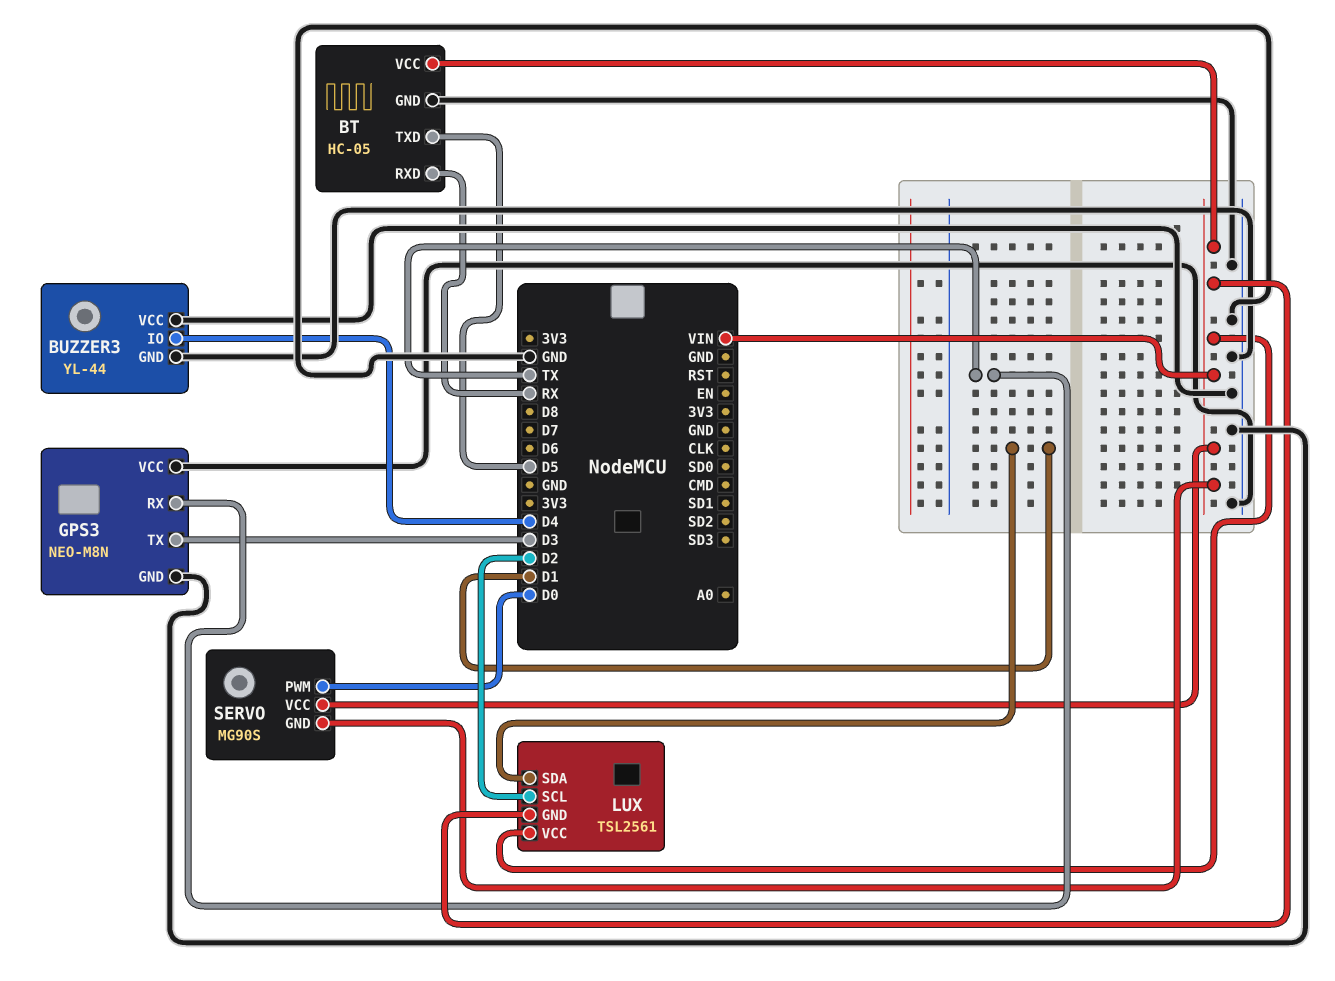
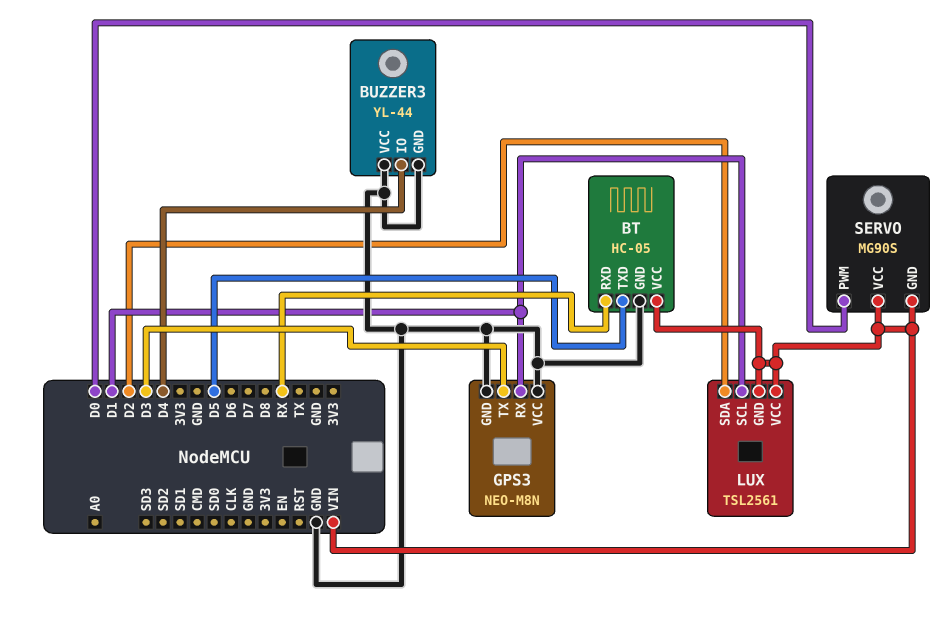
GPS3 pin RX: TX -> D1
LUX pin SCL: D2 -> D1
LUX pin SDA: D1 -> D2

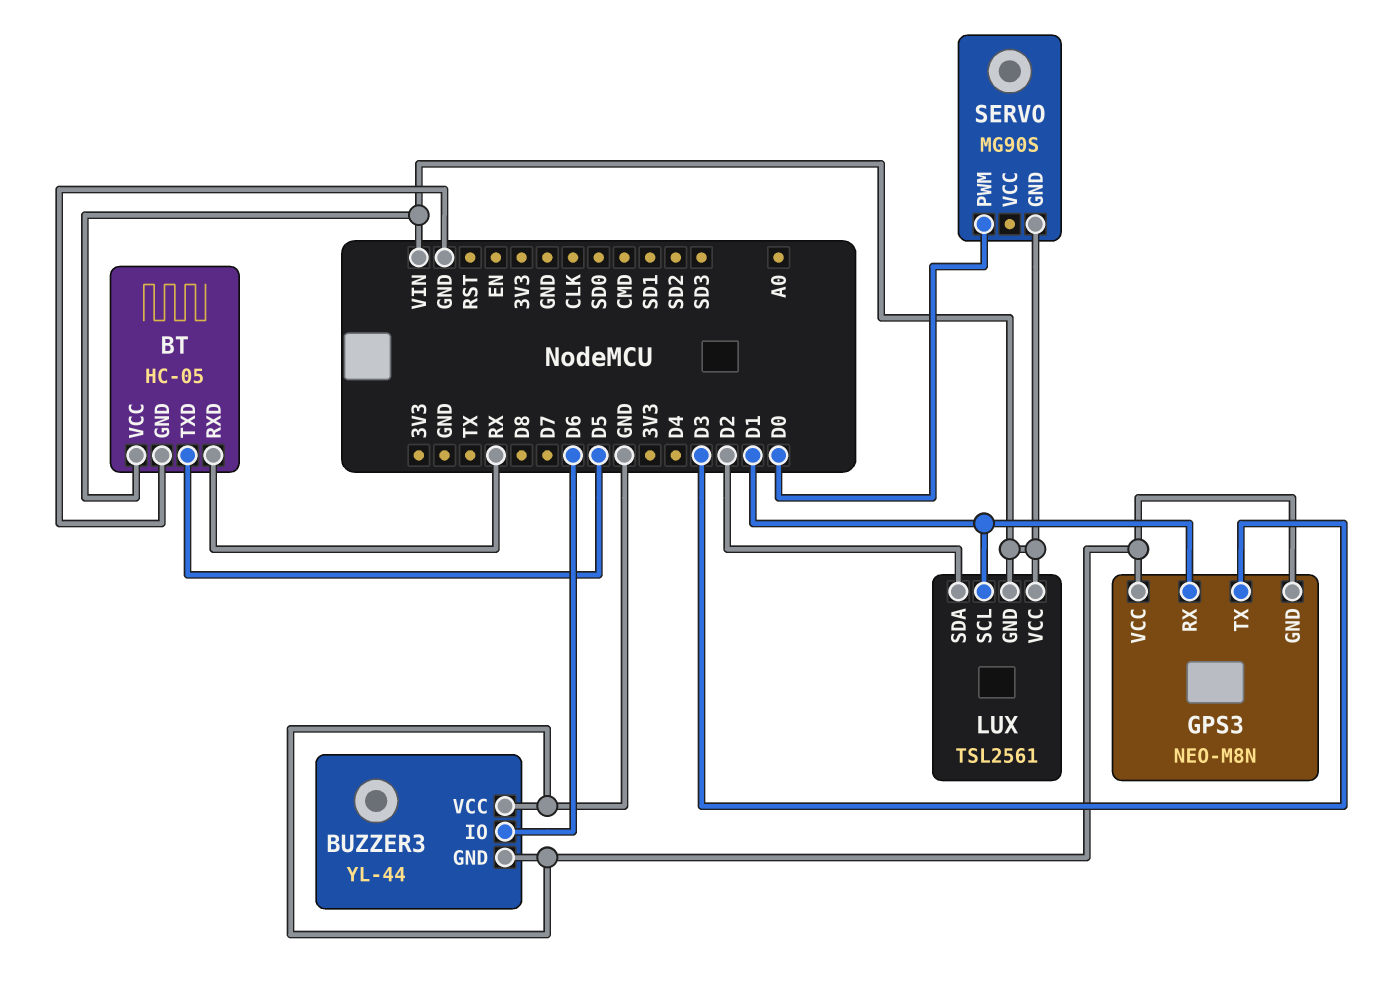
BUZZER3 pin IO: D4 -> D6
SERVO pin VCC: VIN -> none

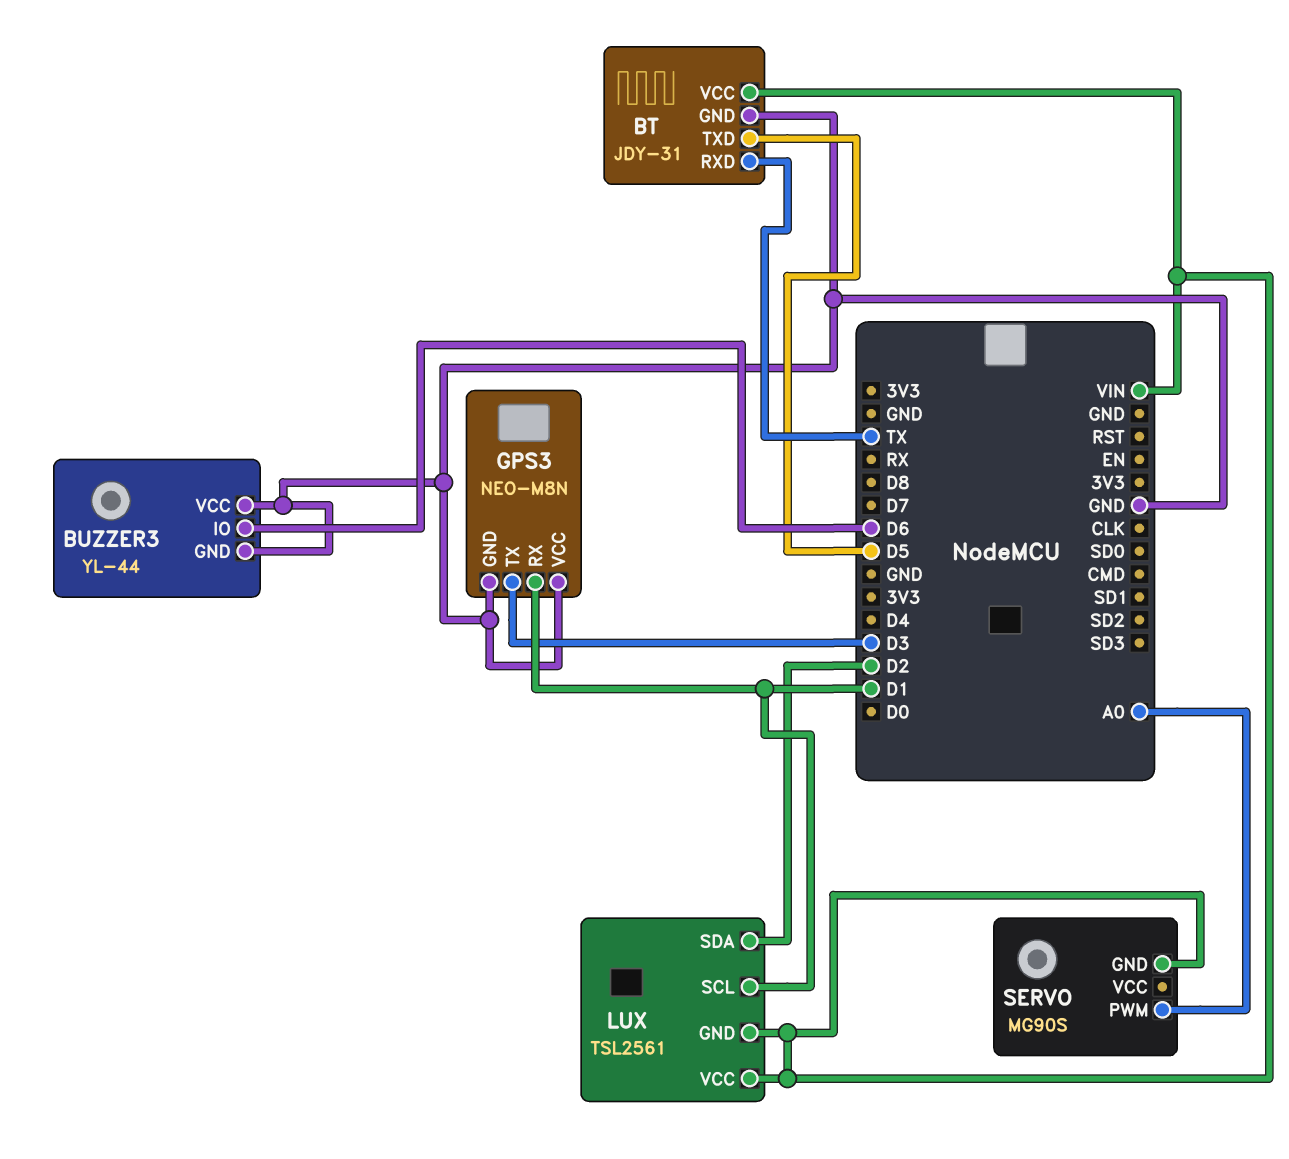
BT: HC-05 -> JDY-31
BT pin RXD: RX -> TX
SERVO pin PWM: D0 -> A0

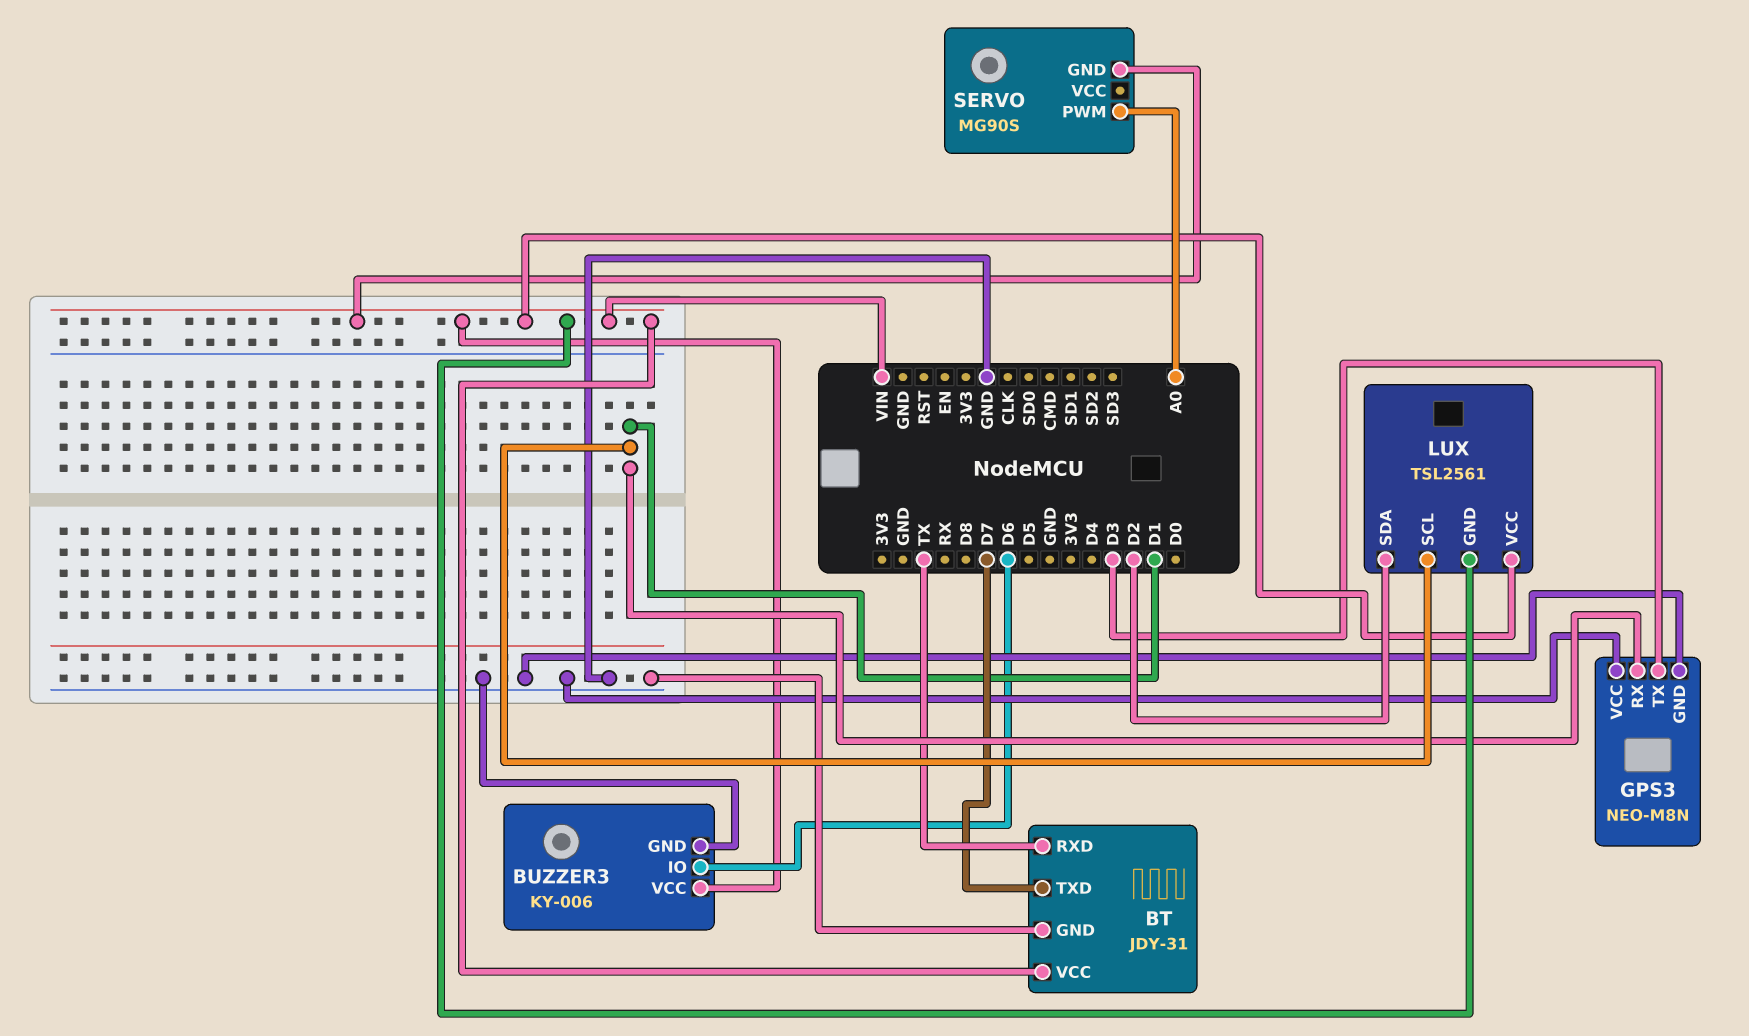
BT pin TXD: D5 -> D7
BUZZER3: YL-44 -> KY-006
BUZZER3 pin VCC: GND -> VIN

